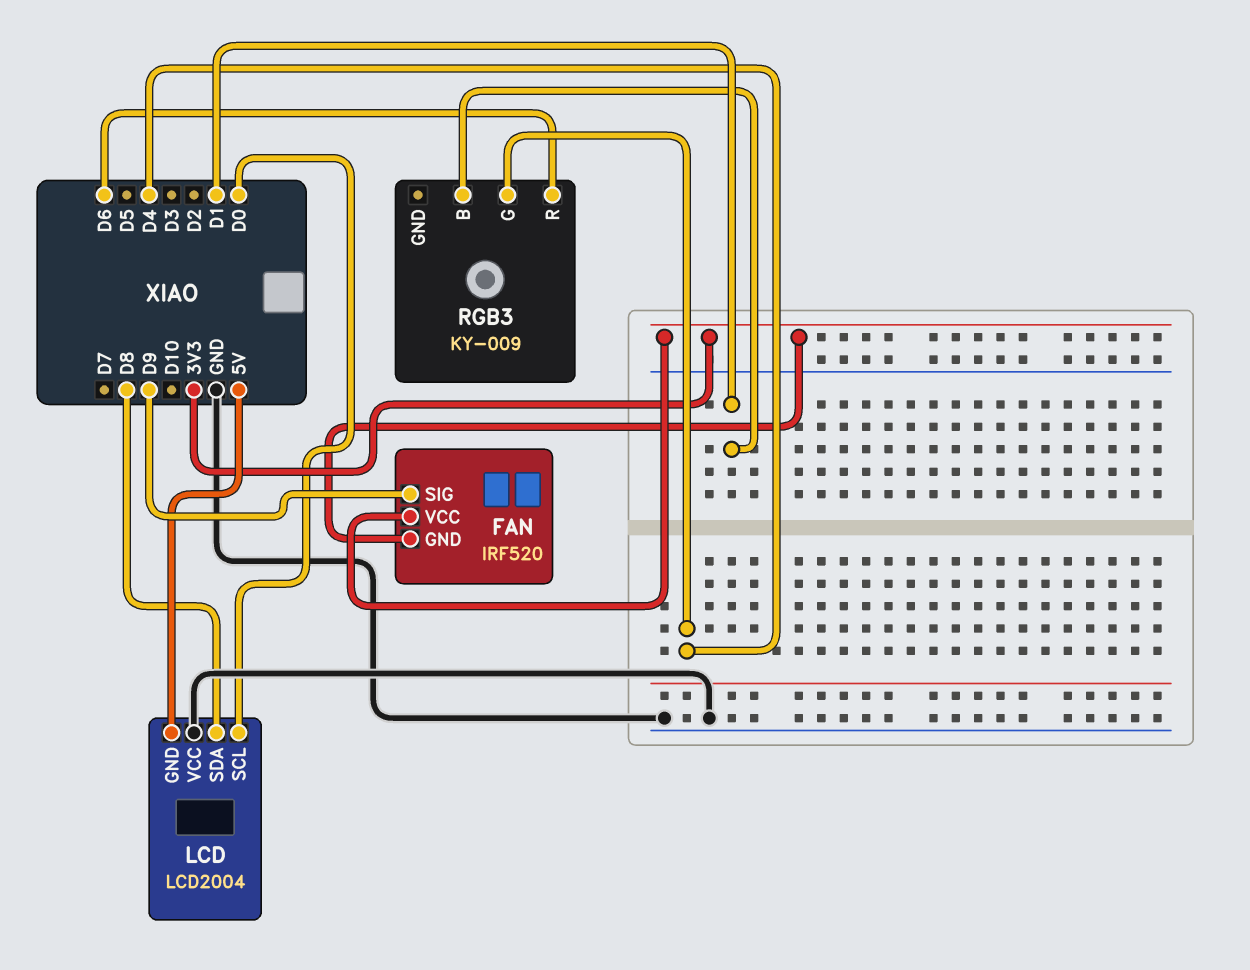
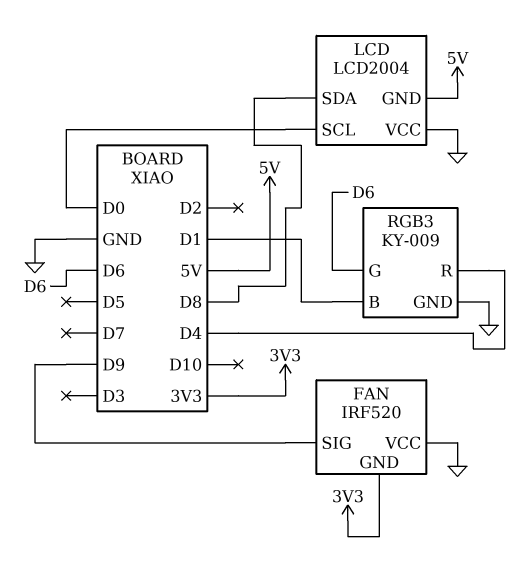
FAN pin VCC: 3V3 -> GND
RGB3 pin G: D4 -> D6
RGB3 pin GND: none -> GND
RGB3 pin R: D6 -> D4

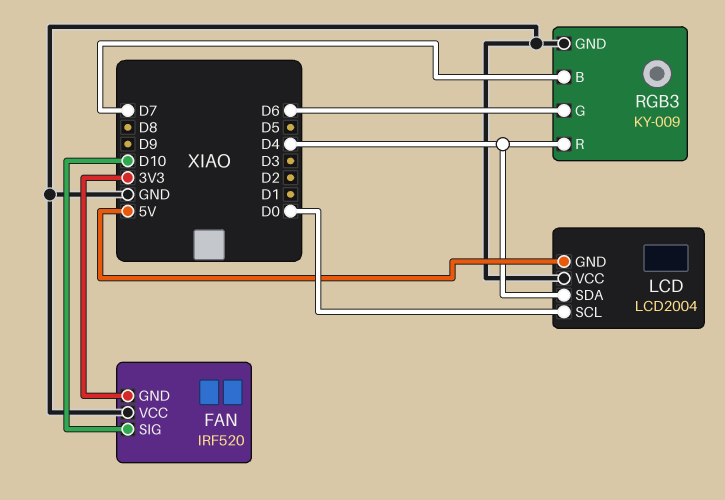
FAN pin SIG: D9 -> D10
LCD pin SDA: D8 -> D4
RGB3 pin B: D1 -> D7

